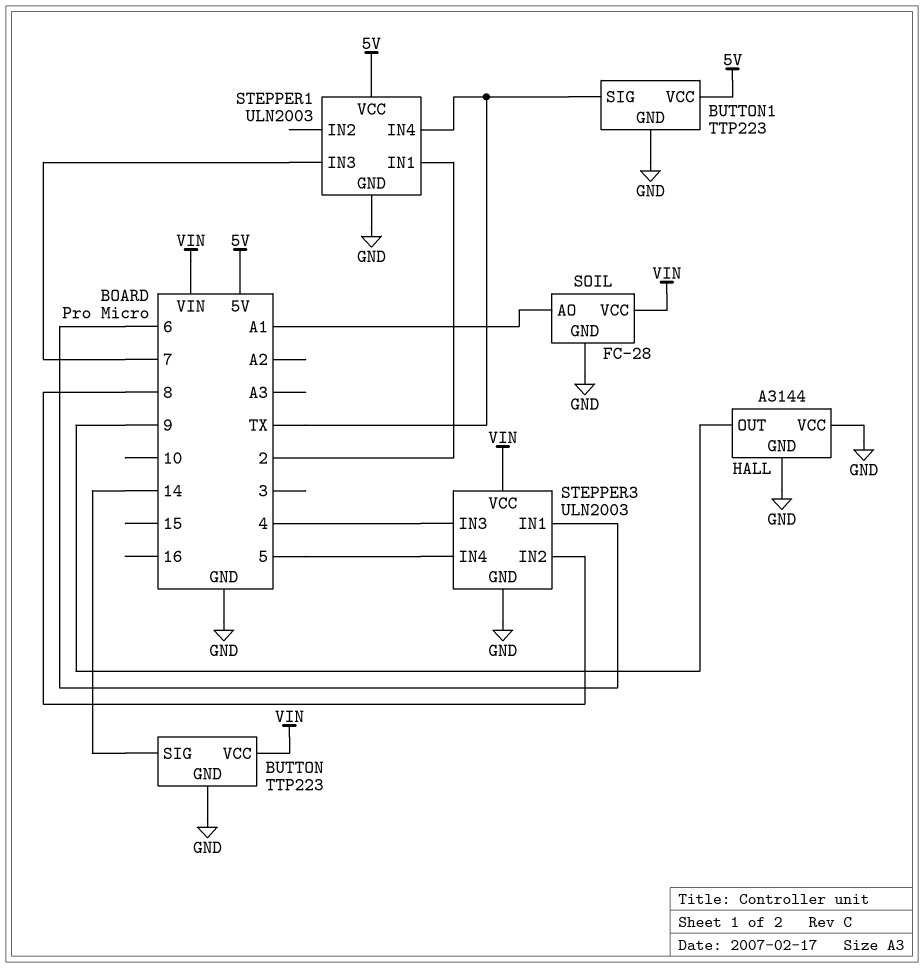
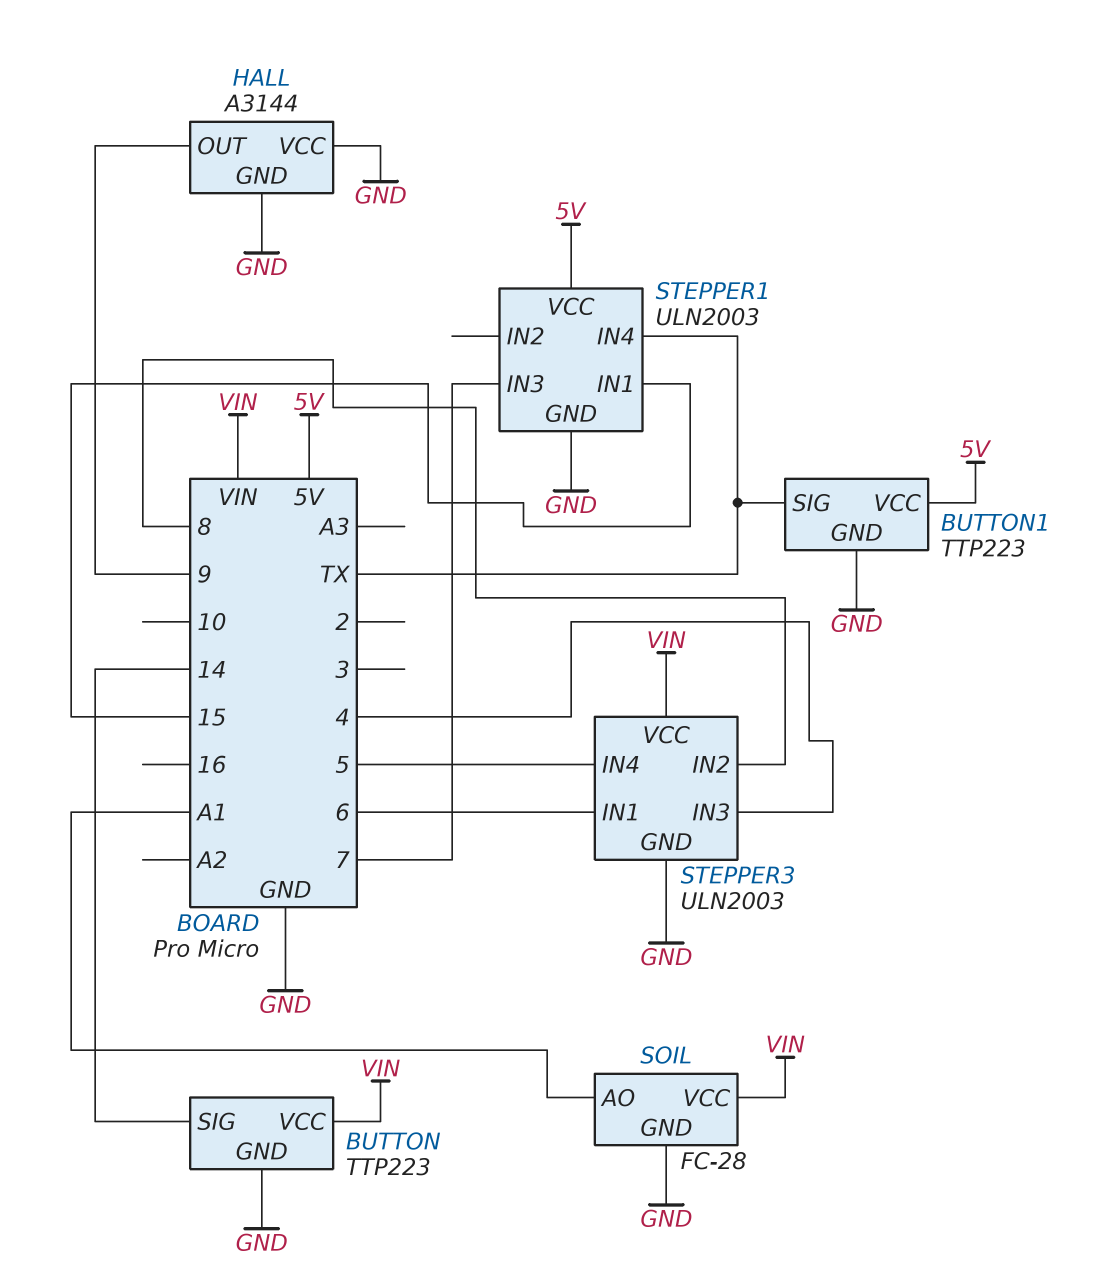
STEPPER1 pin IN1: 2 -> 15

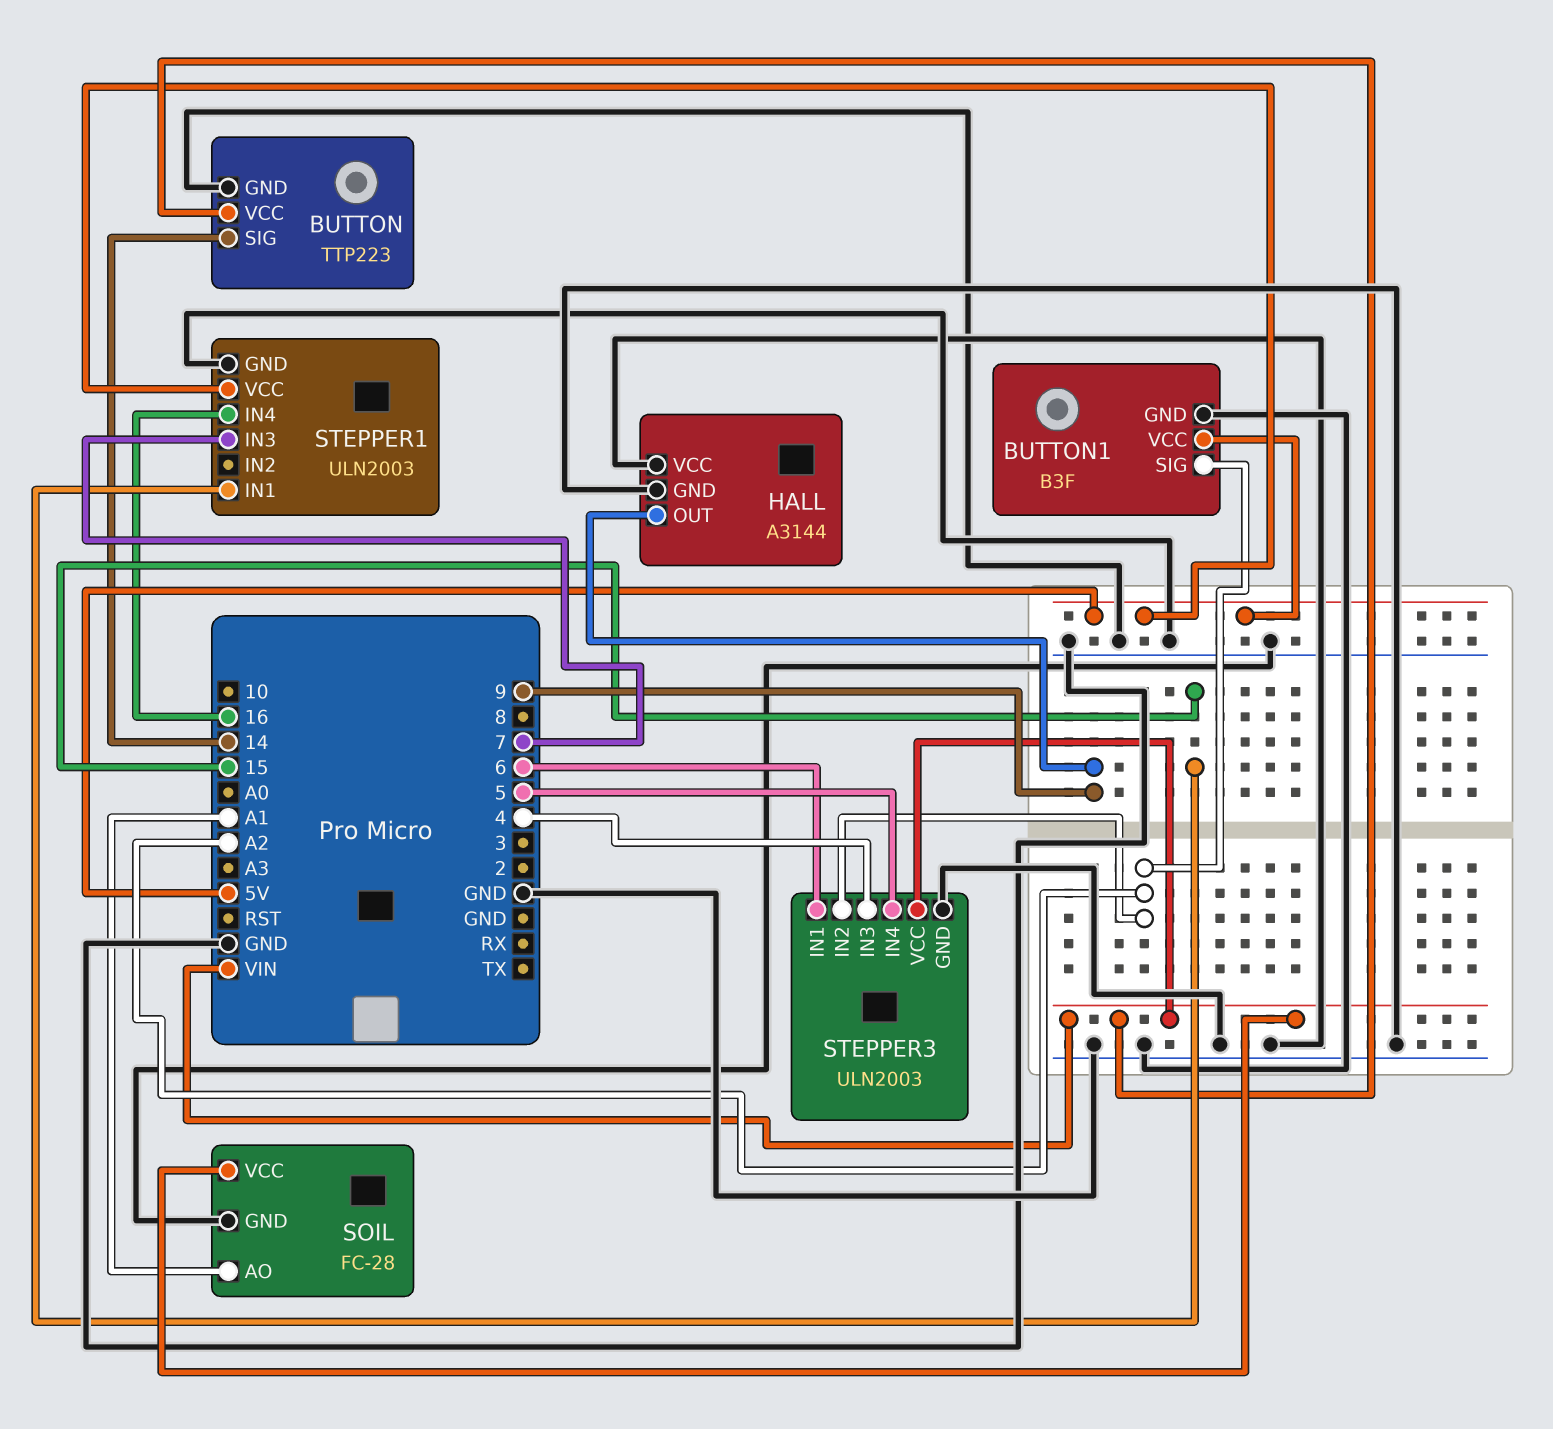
BUTTON1: TTP223 -> B3F
BUTTON1 pin SIG: TX -> A2
STEPPER1 pin IN4: TX -> 16
STEPPER3 pin IN2: 8 -> A2

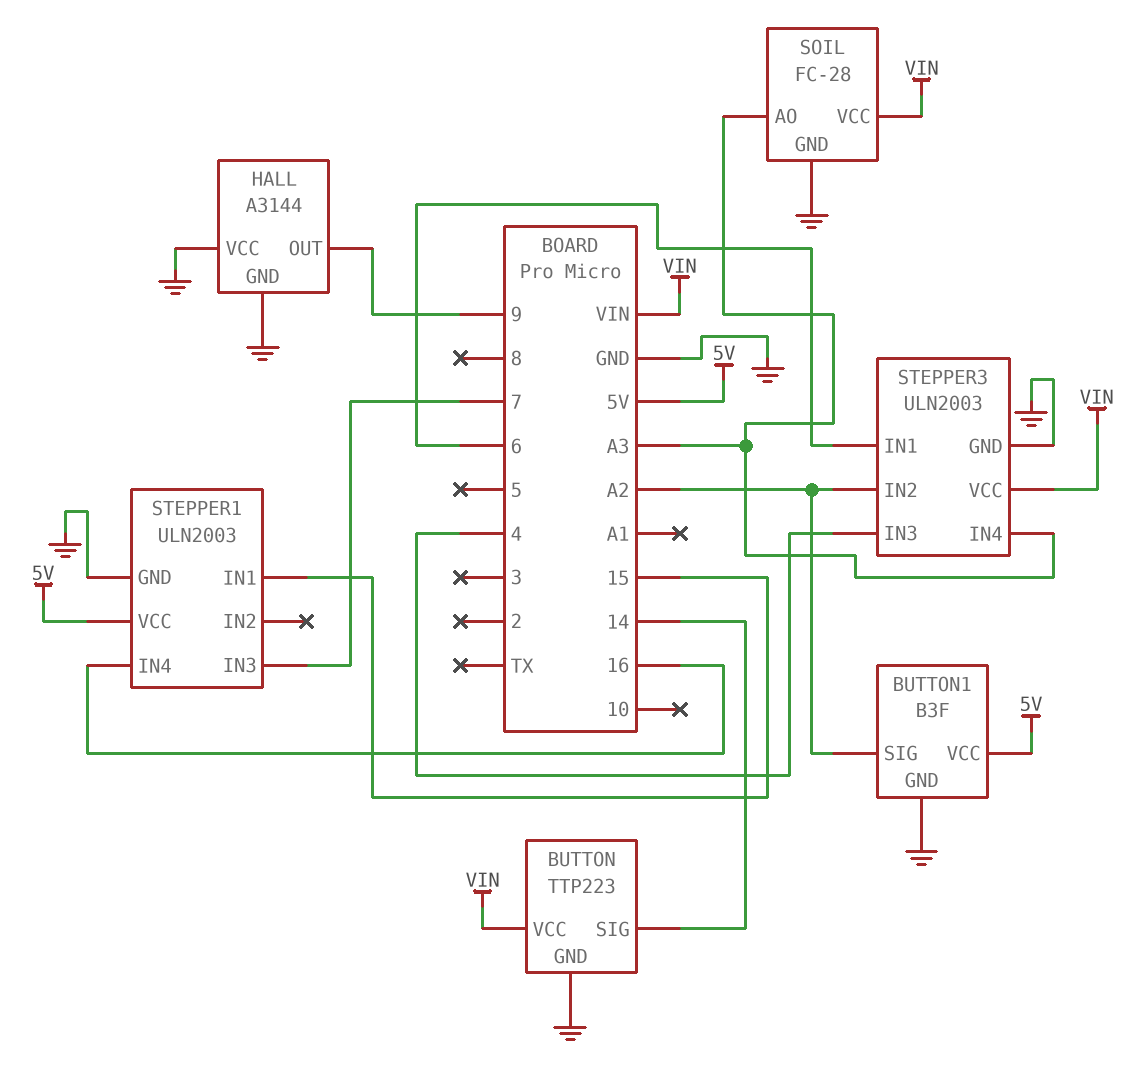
SOIL pin AO: A1 -> A3
STEPPER3 pin IN4: 5 -> A3

